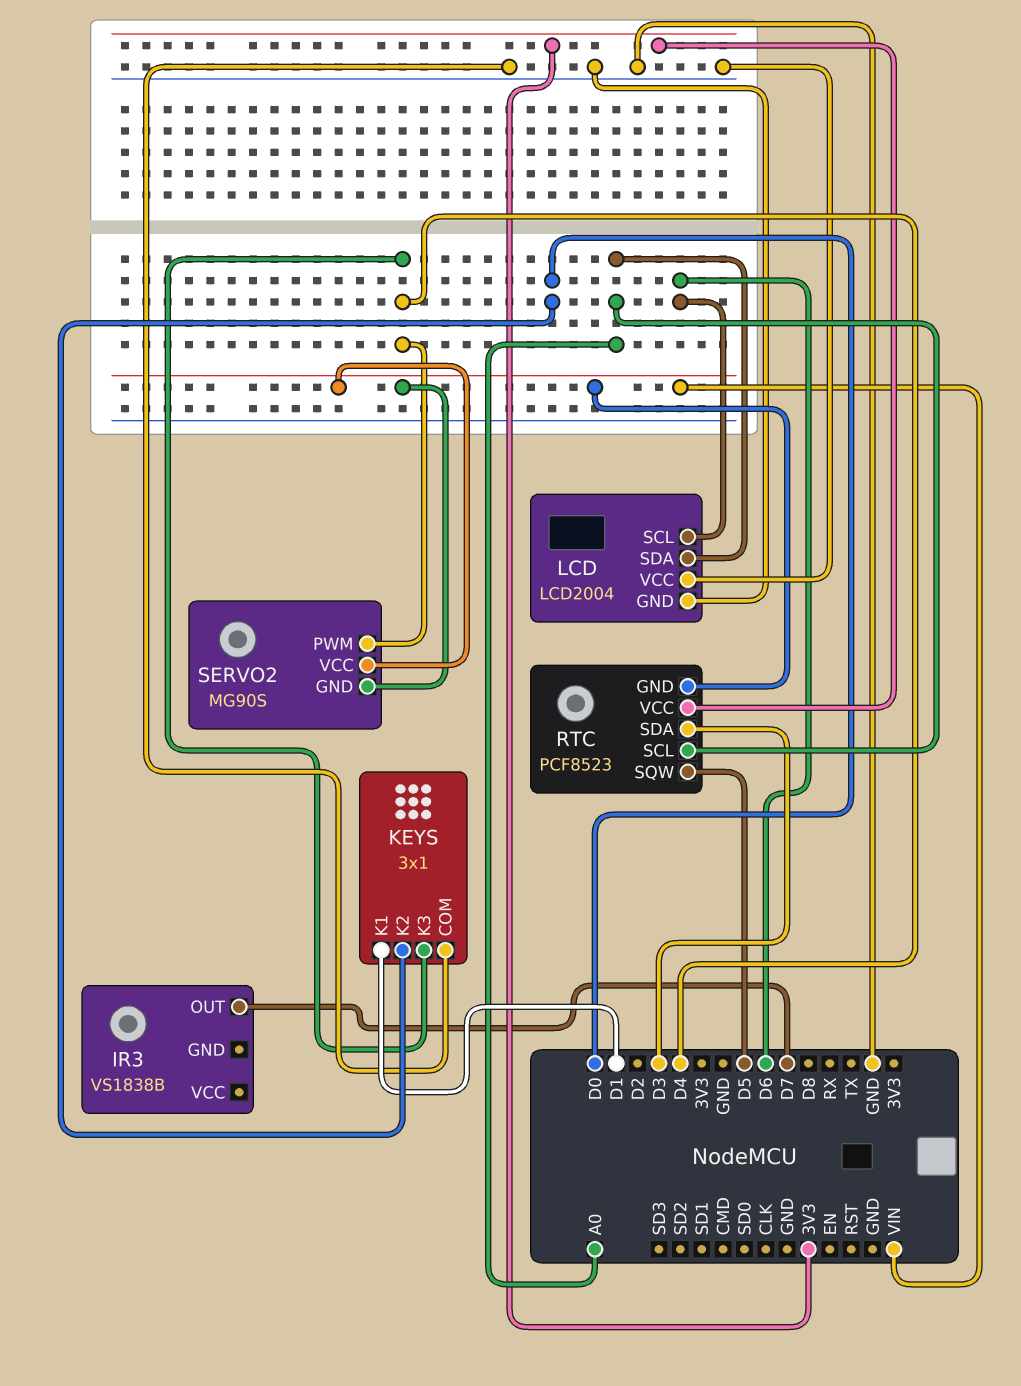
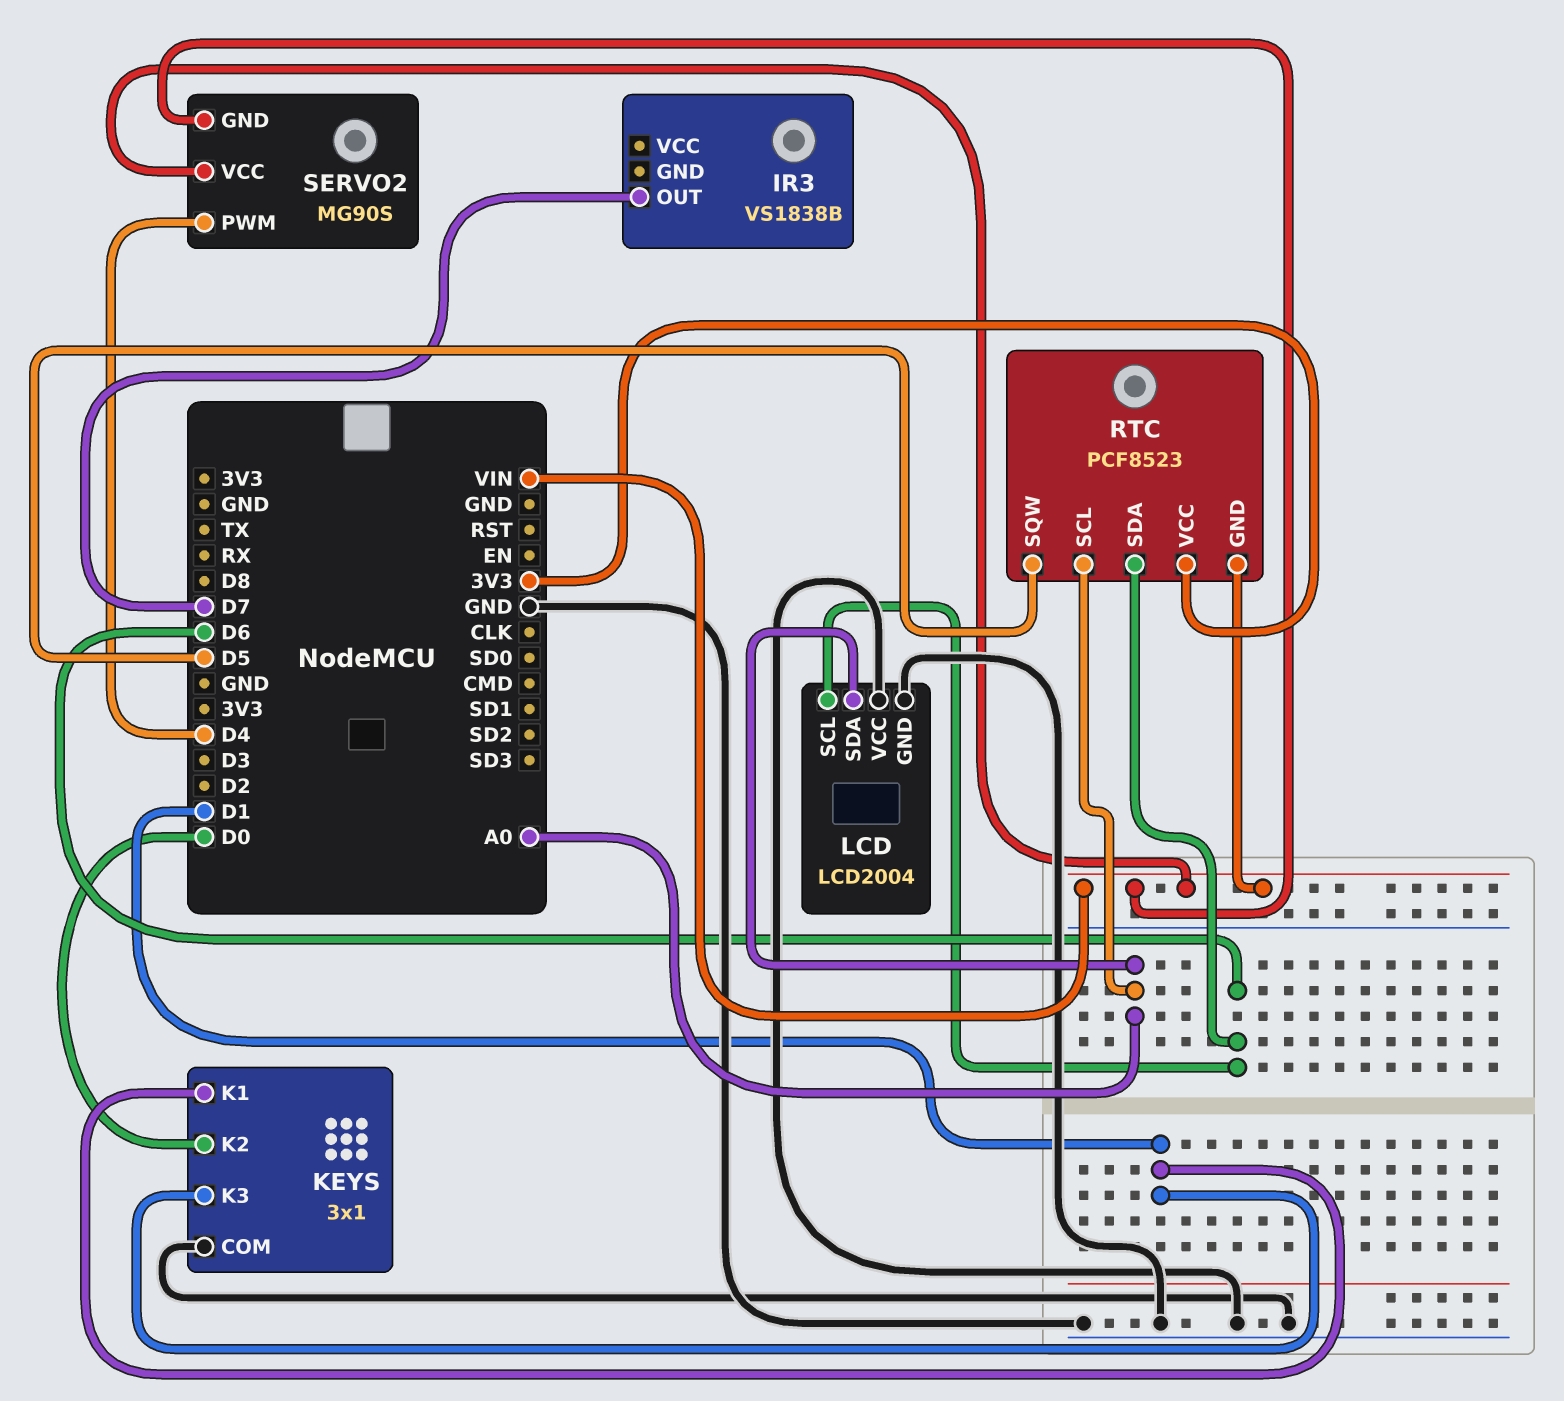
KEYS pin K3: D4 -> D1
RTC pin SDA: D3 -> D6

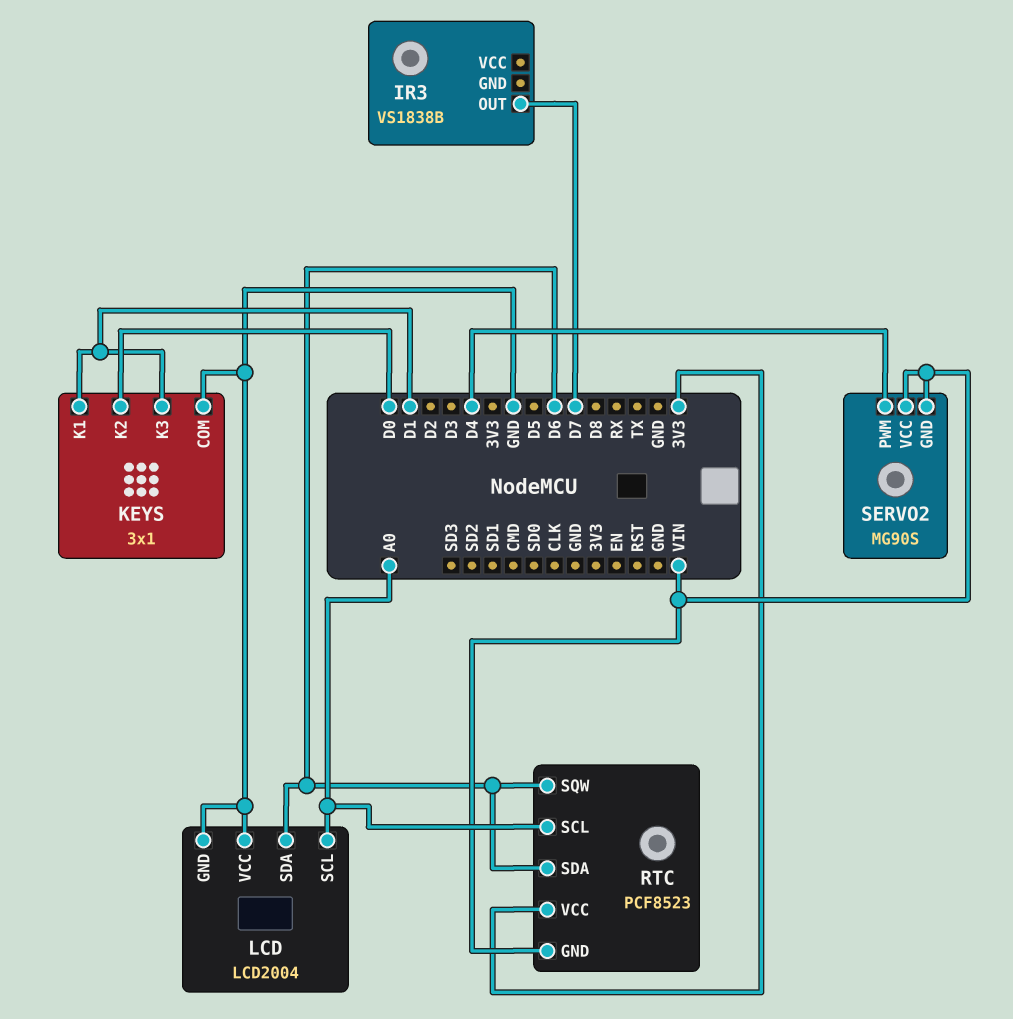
LCD pin SCL: D6 -> A0
LCD pin SDA: A0 -> D6
RTC pin SQW: D5 -> D6

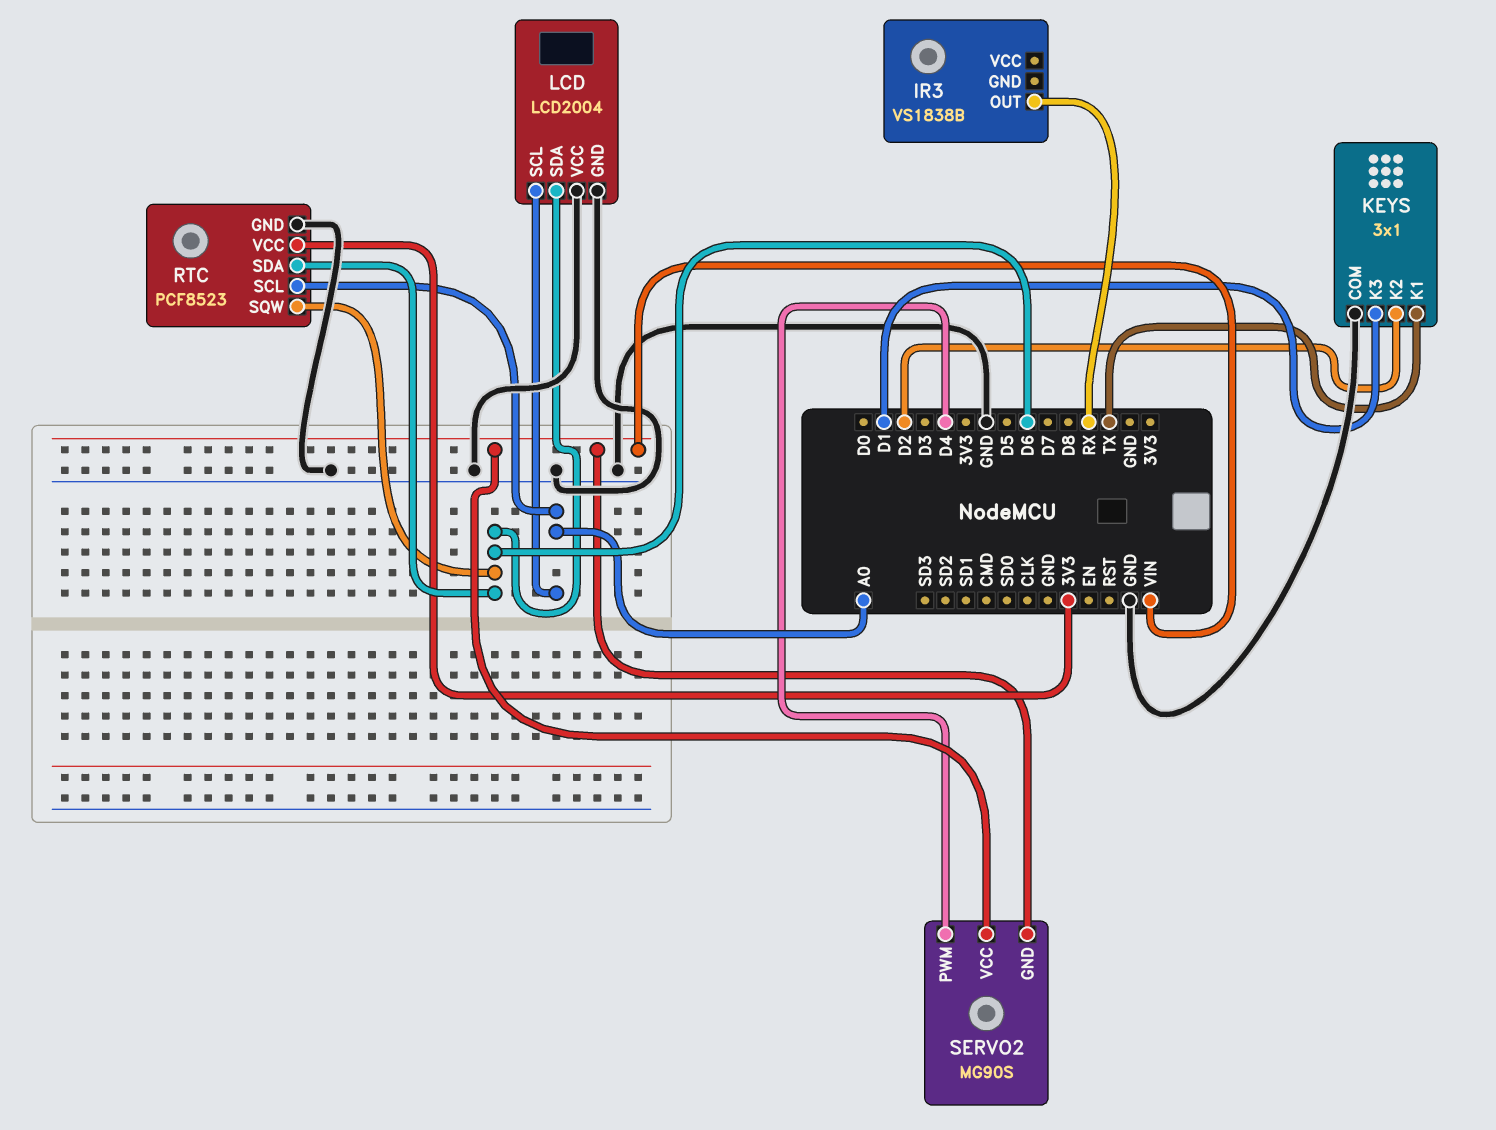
IR3 pin OUT: D7 -> RX
KEYS pin K1: D1 -> TX
KEYS pin K2: D0 -> D2
RTC pin GND: VIN -> GND

